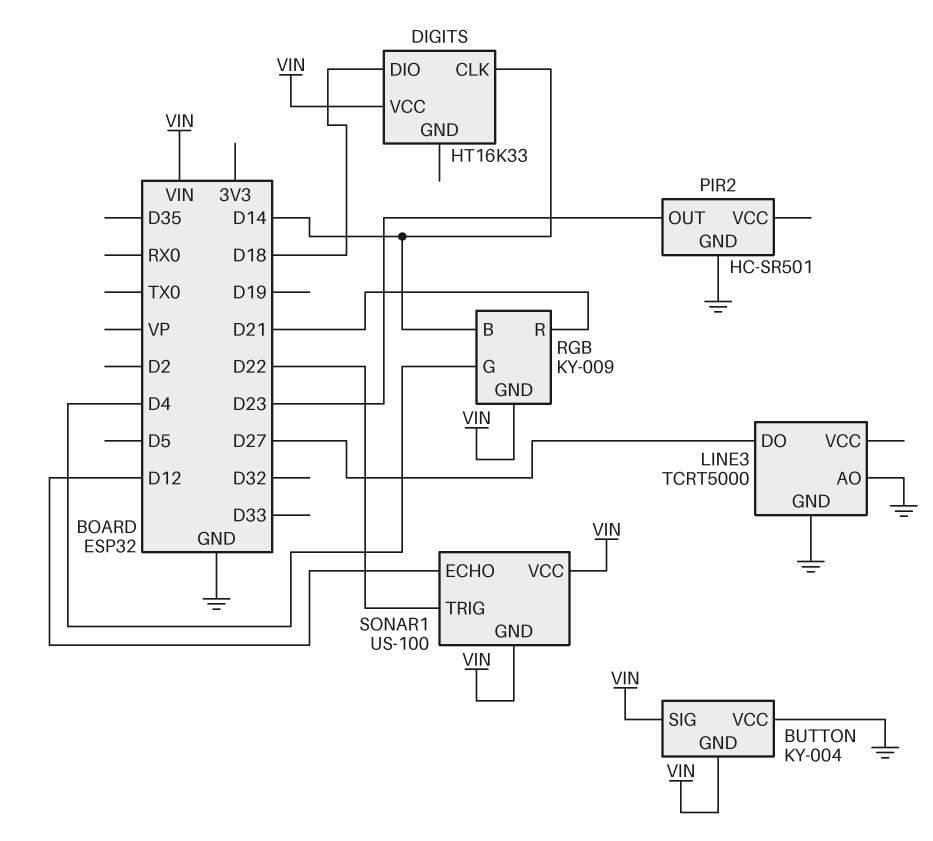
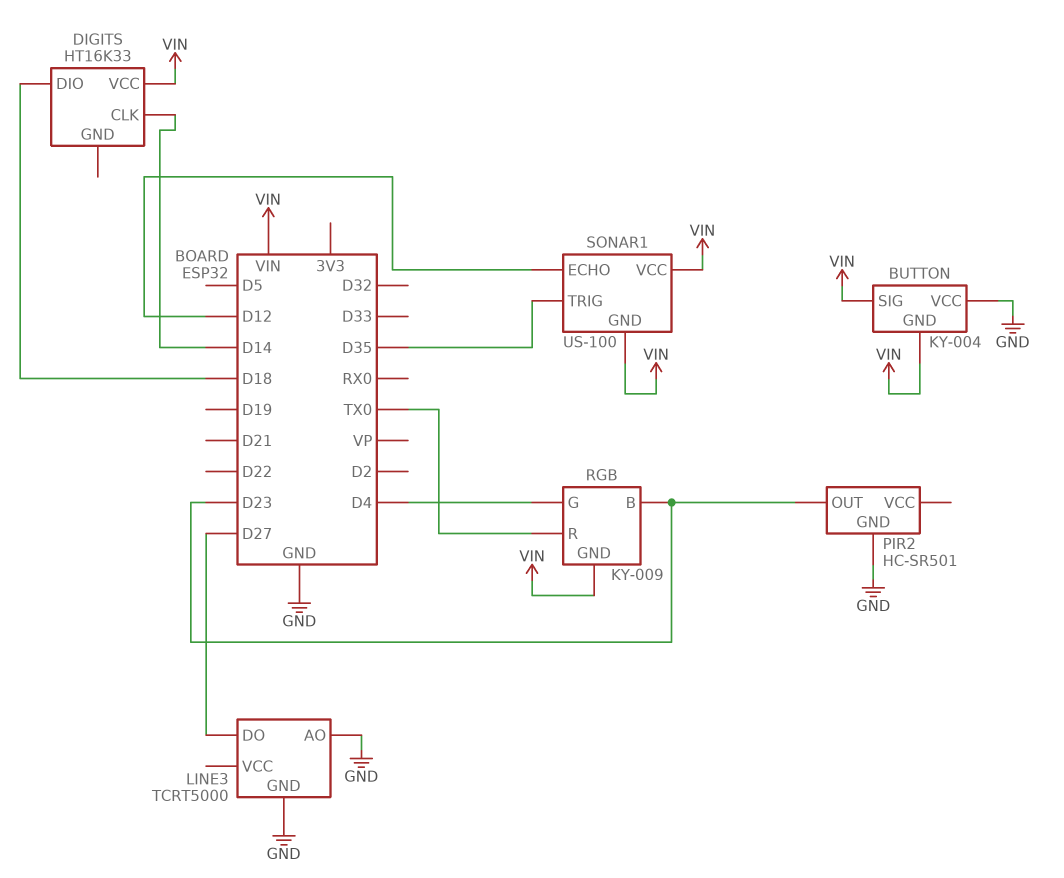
RGB pin B: D14 -> D23
RGB pin R: D21 -> TX0
SONAR1 pin TRIG: D22 -> D35

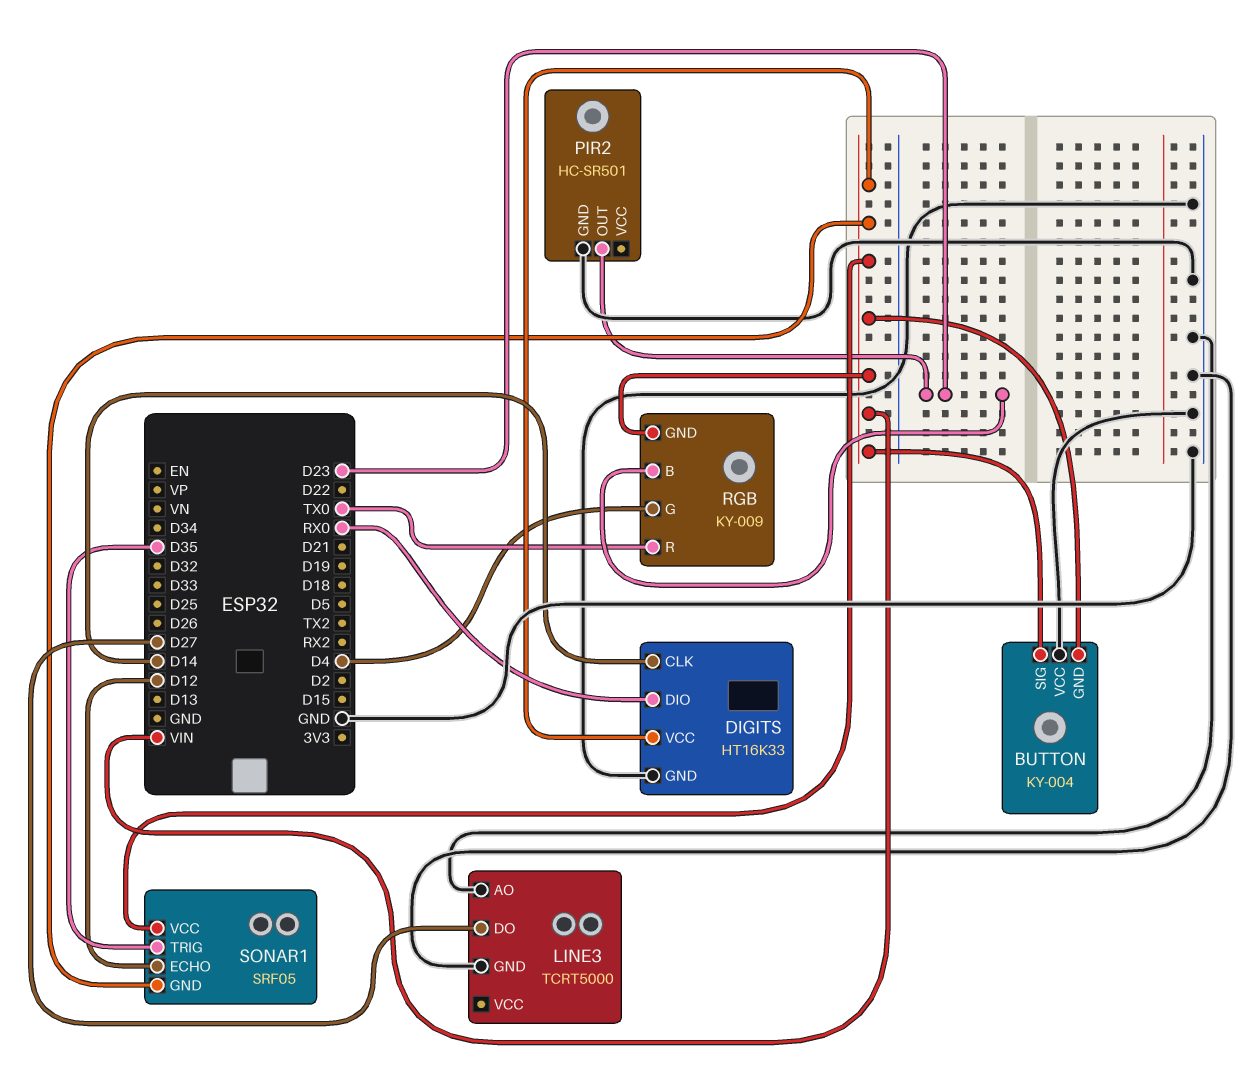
DIGITS pin DIO: D18 -> RX0
DIGITS pin GND: none -> GND
SONAR1: US-100 -> SRF05

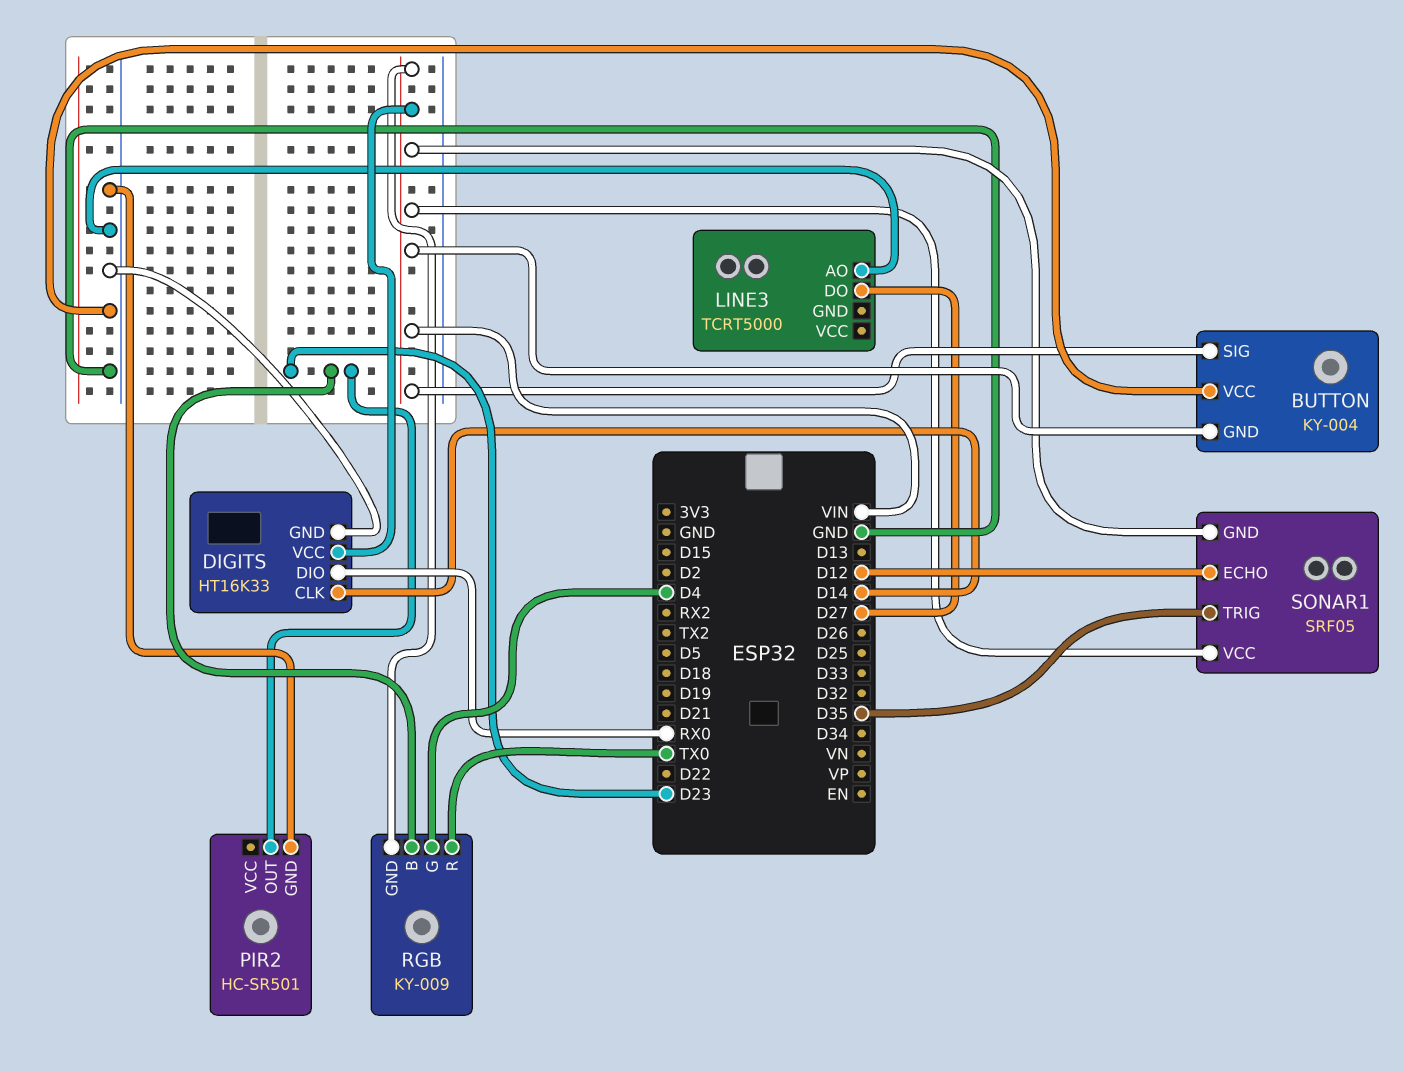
LINE3 pin GND: GND -> none

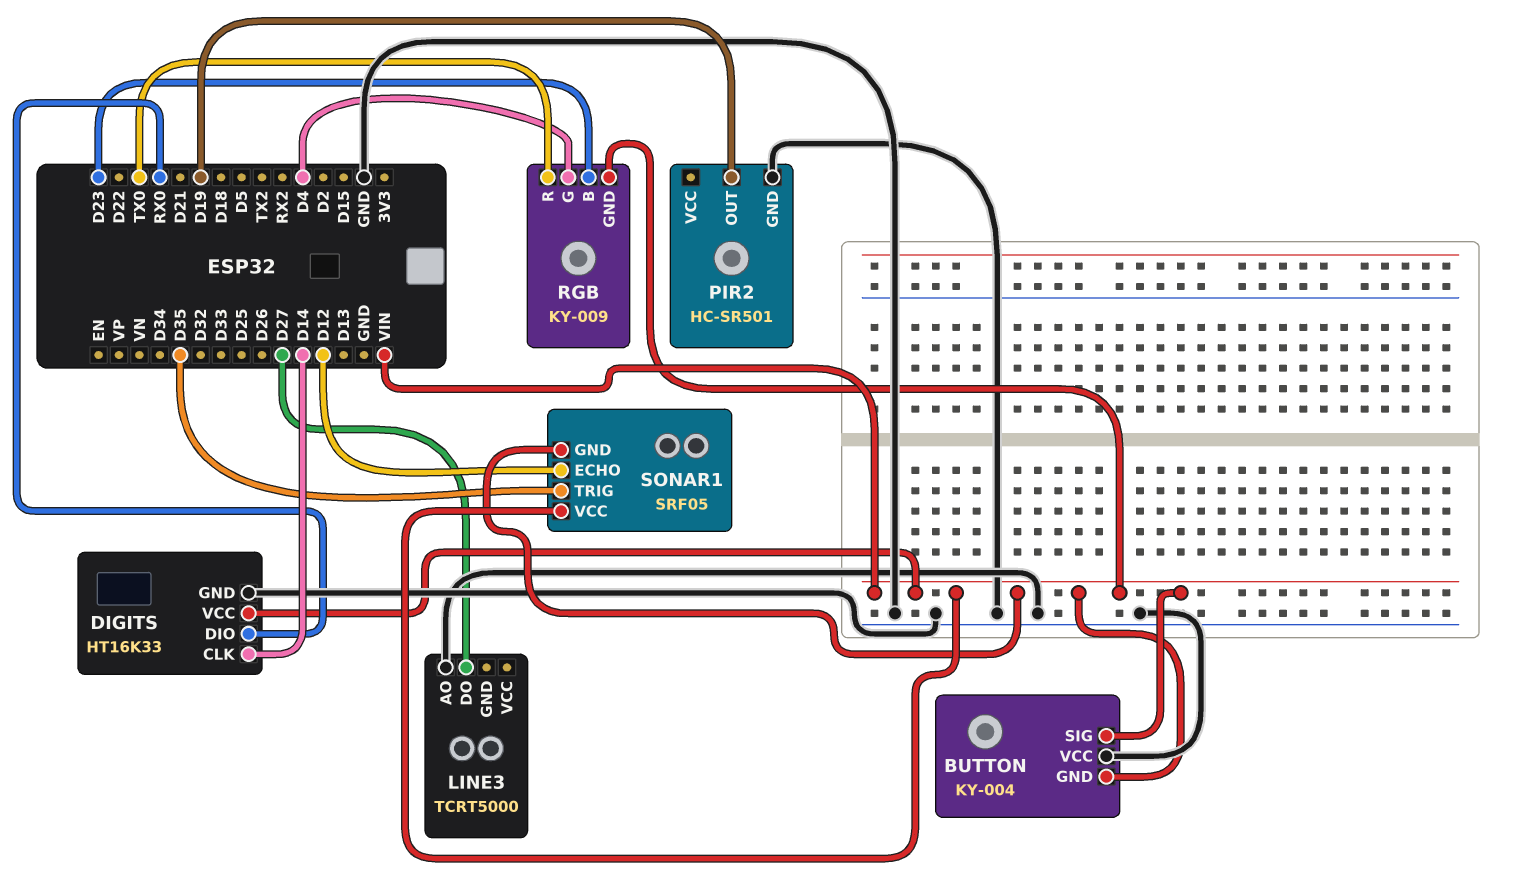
PIR2 pin OUT: D23 -> D19

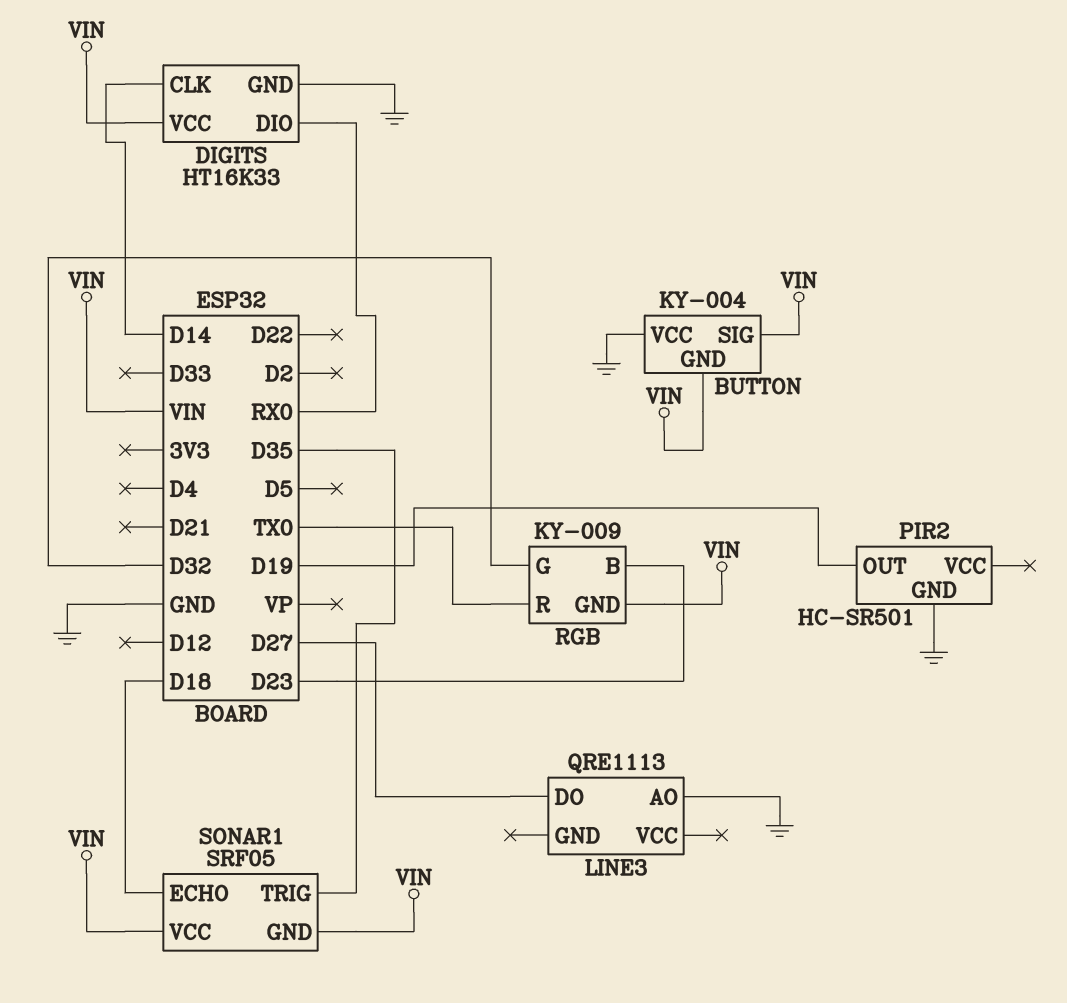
LINE3: TCRT5000 -> QRE1113
RGB pin G: D4 -> D32
SONAR1 pin ECHO: D12 -> D18

